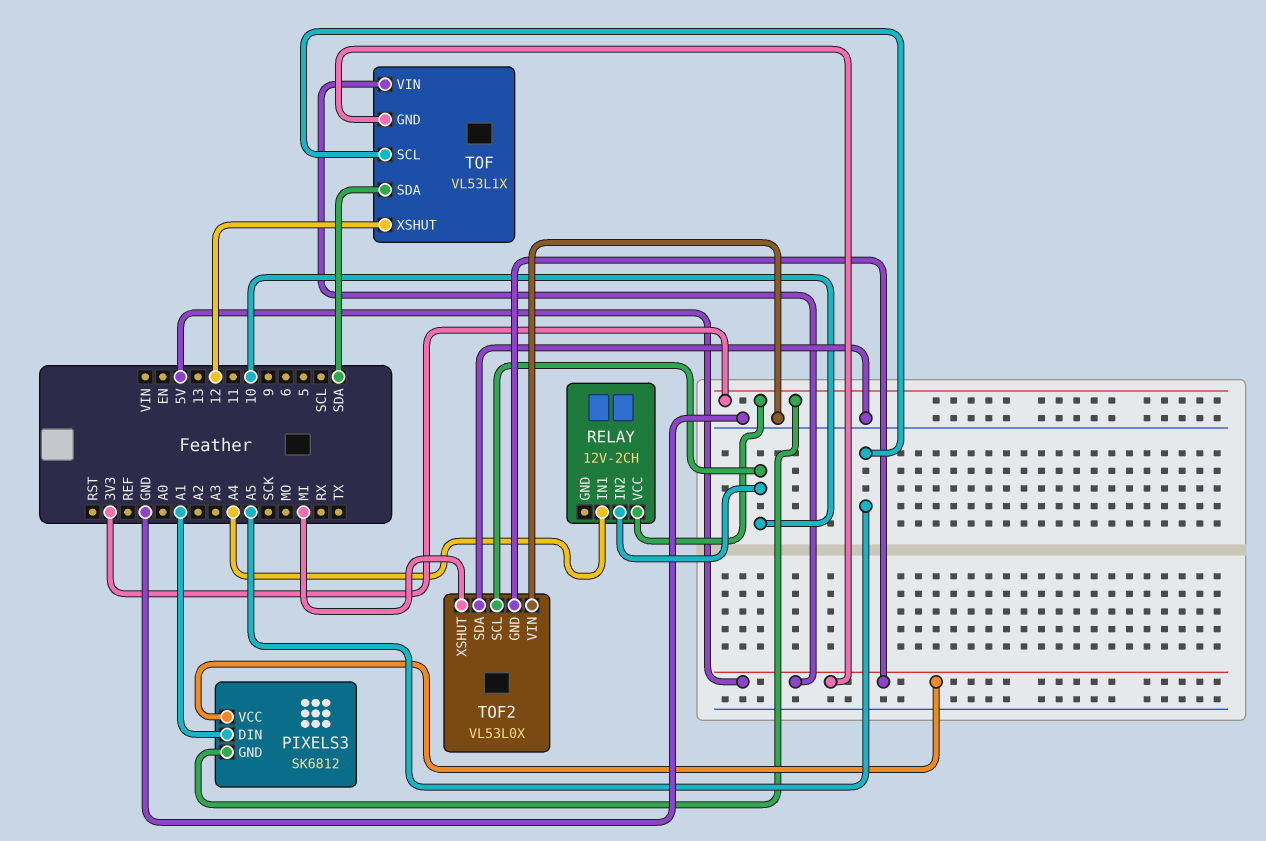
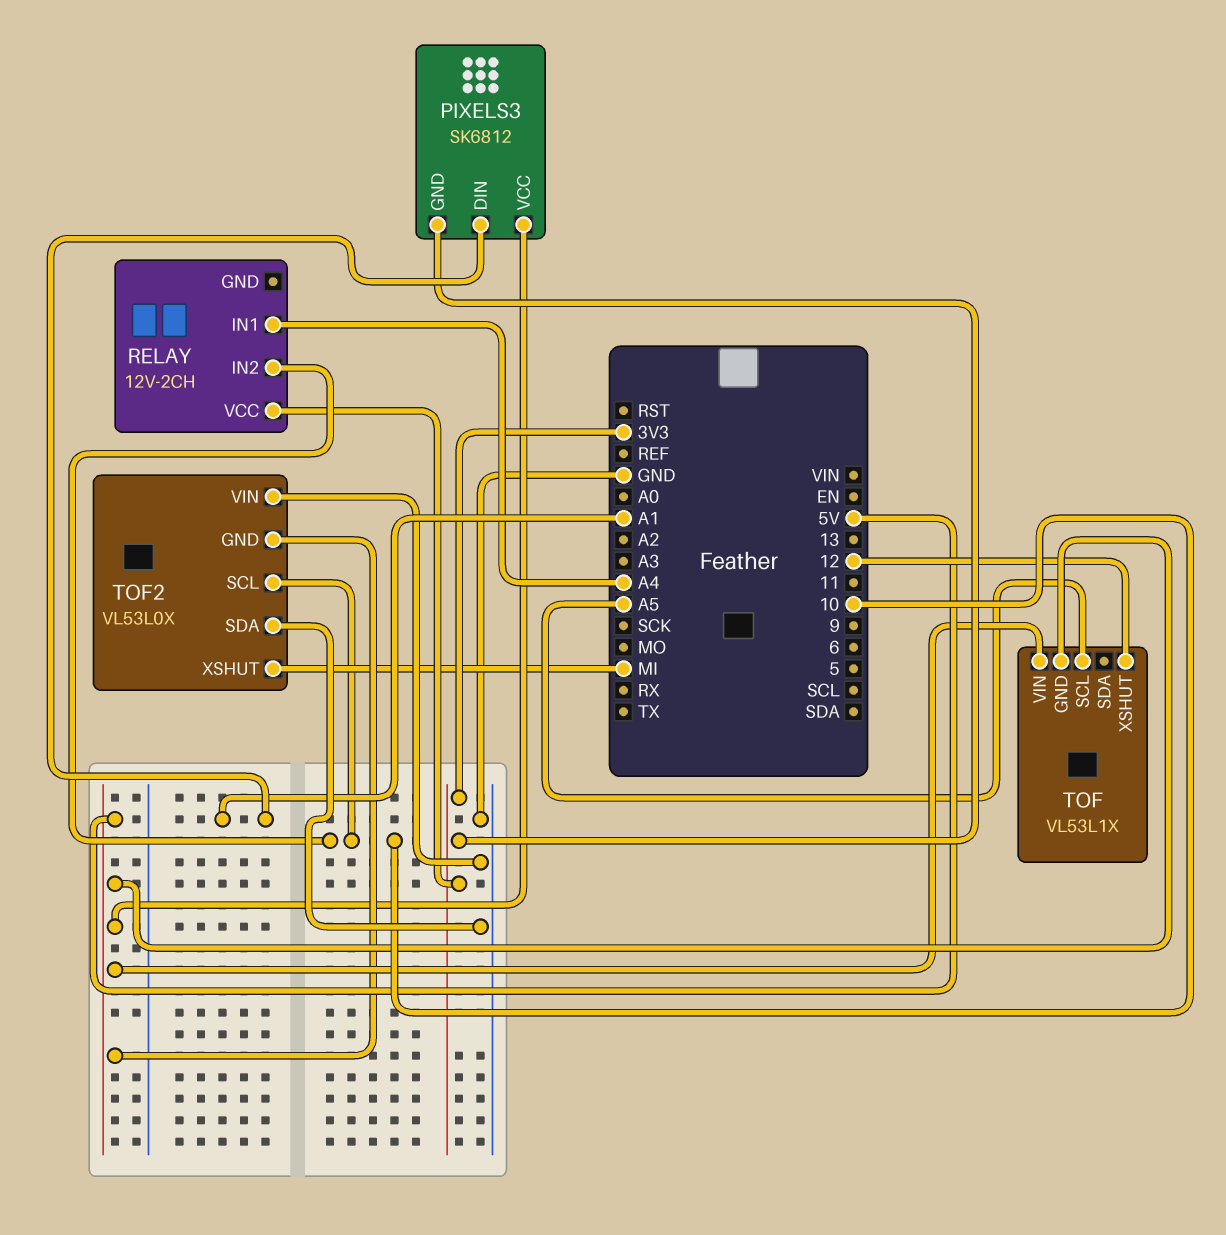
TOF pin SDA: SDA -> none

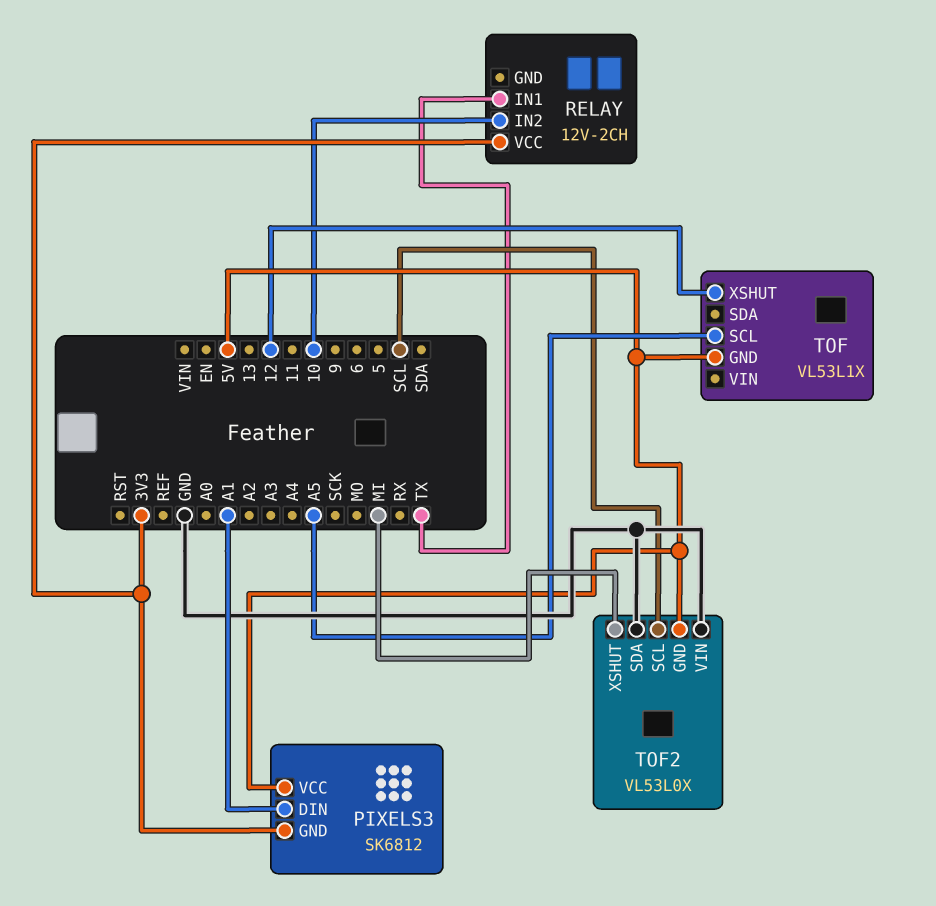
RELAY pin IN1: A4 -> TX
TOF pin VIN: 5V -> none
TOF2 pin SCL: 10 -> SCL

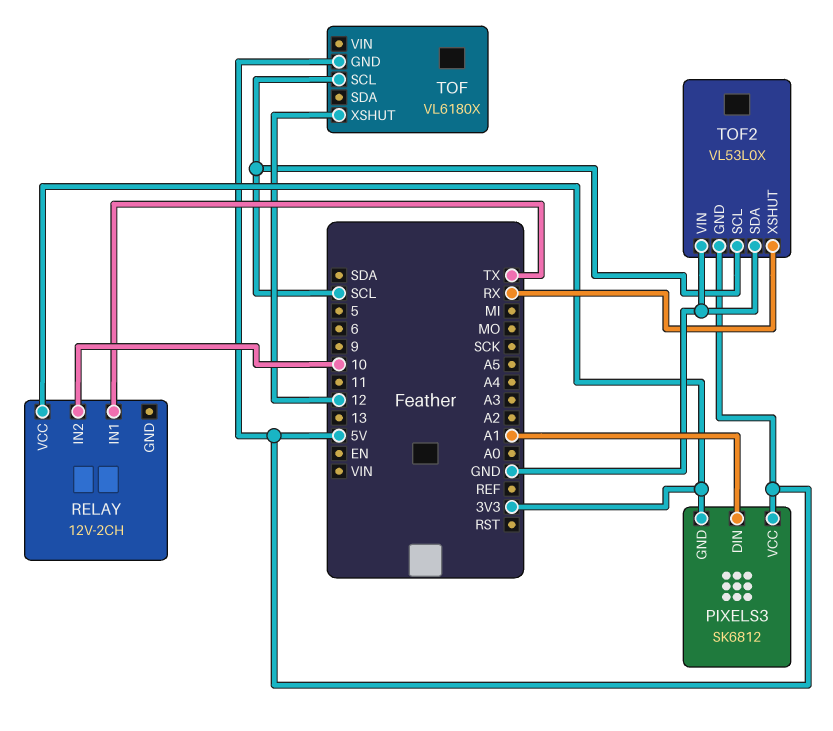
TOF: VL53L1X -> VL6180X
TOF pin SCL: A5 -> SCL
TOF2 pin XSHUT: MI -> RX

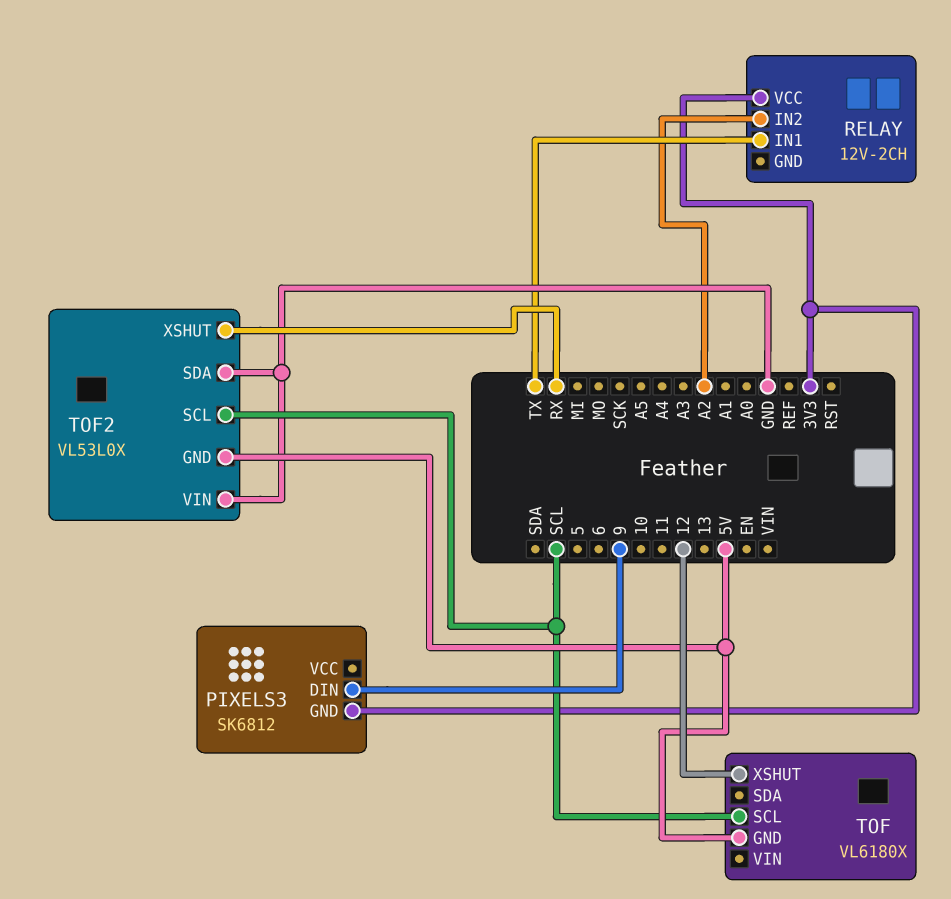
PIXELS3 pin DIN: A1 -> 9
PIXELS3 pin VCC: 5V -> none
RELAY pin IN2: 10 -> A2

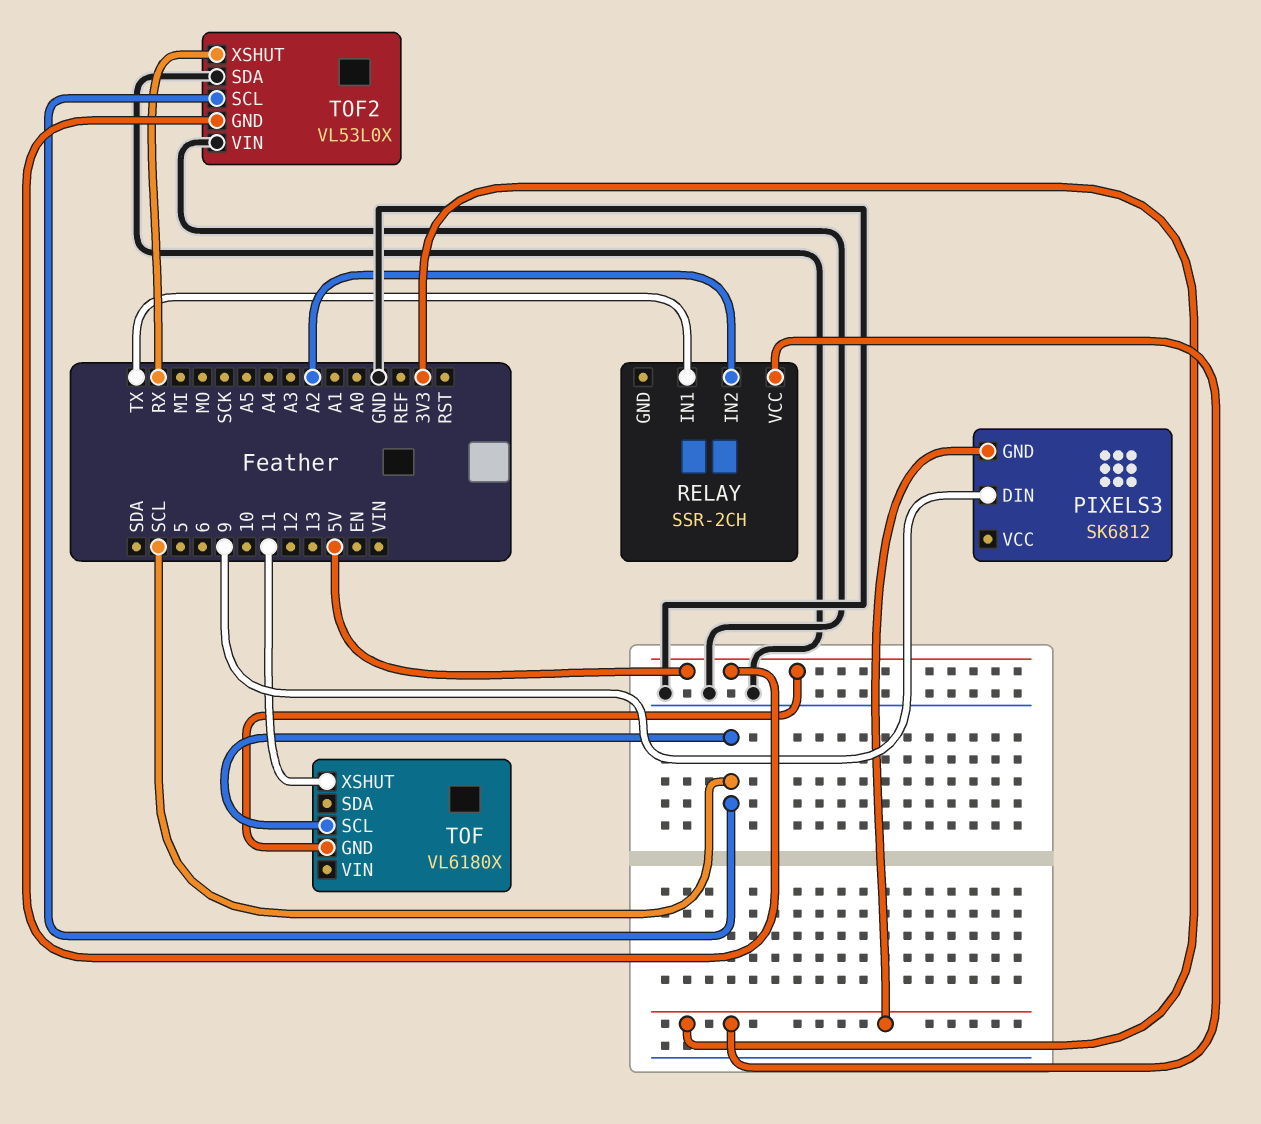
RELAY: 12V-2CH -> SSR-2CH
TOF pin XSHUT: 12 -> 11

